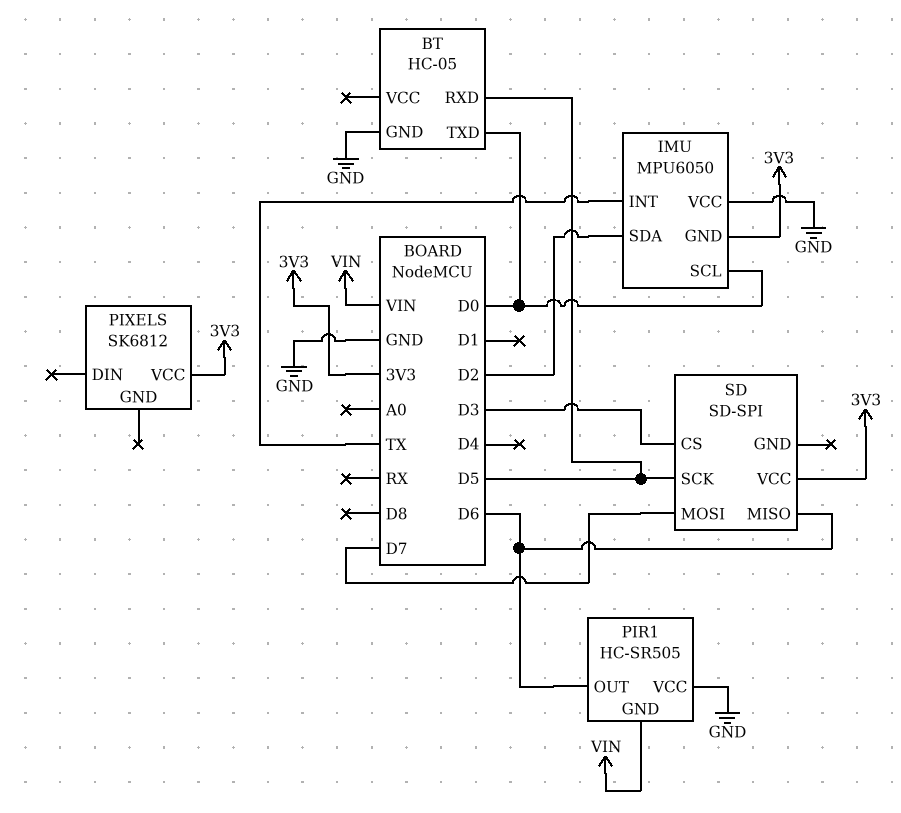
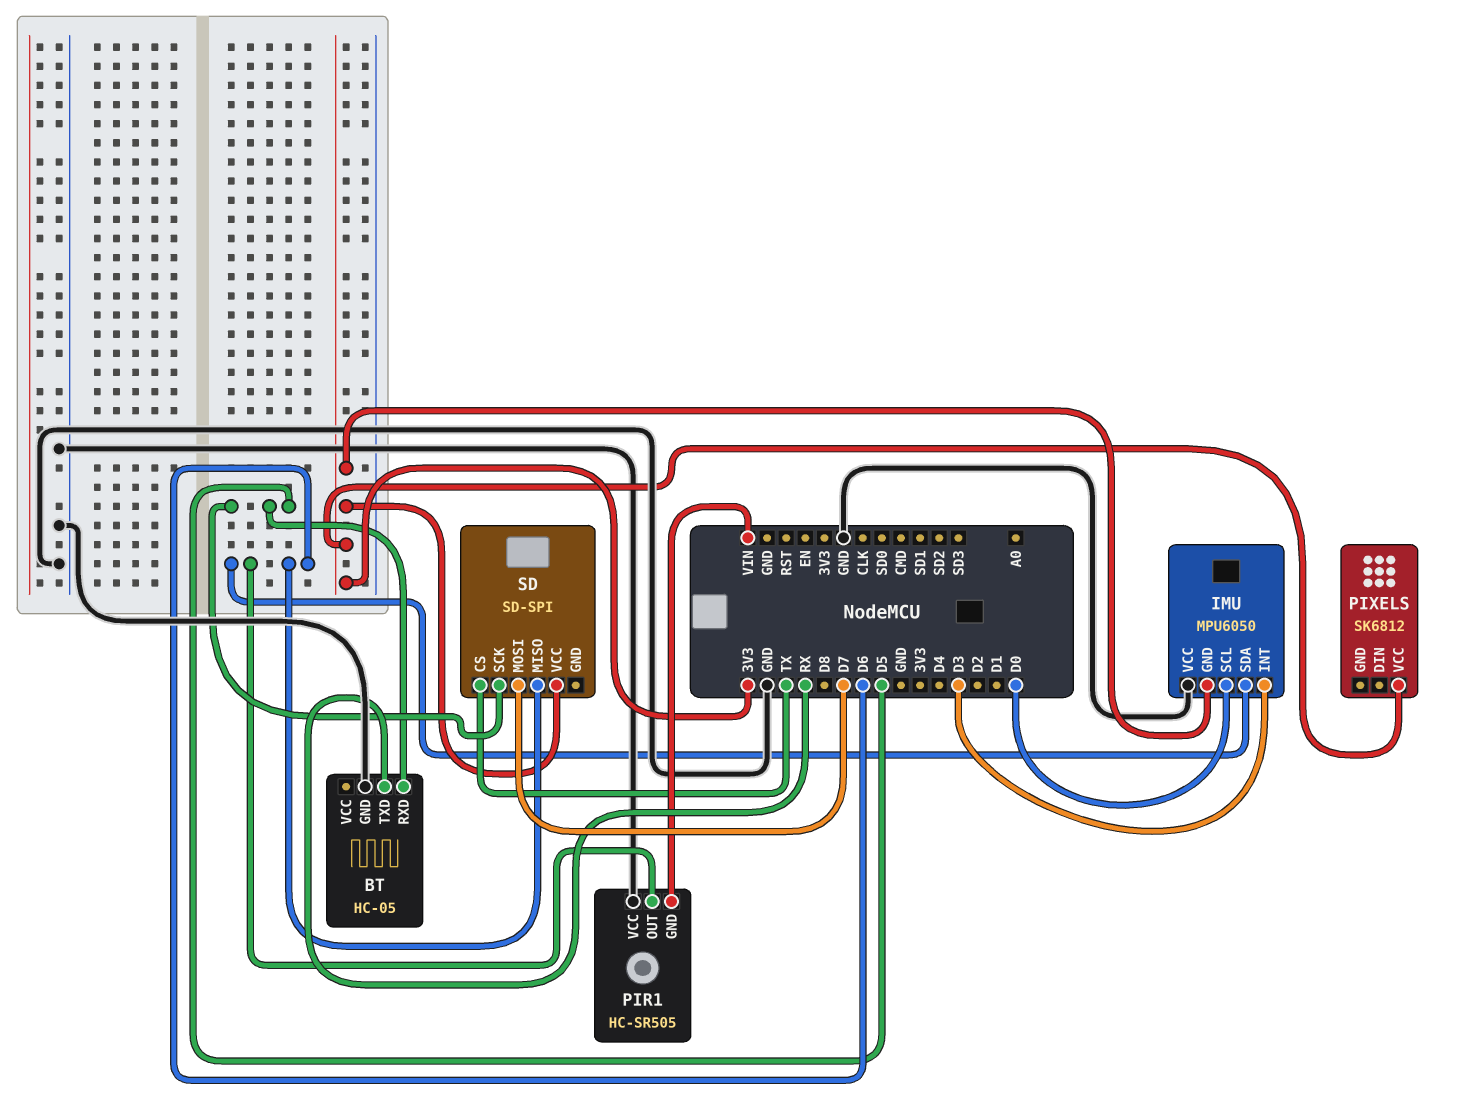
BT pin TXD: D0 -> RX
IMU pin INT: TX -> D3
IMU pin SDA: D2 -> D6
SD pin CS: D3 -> TX

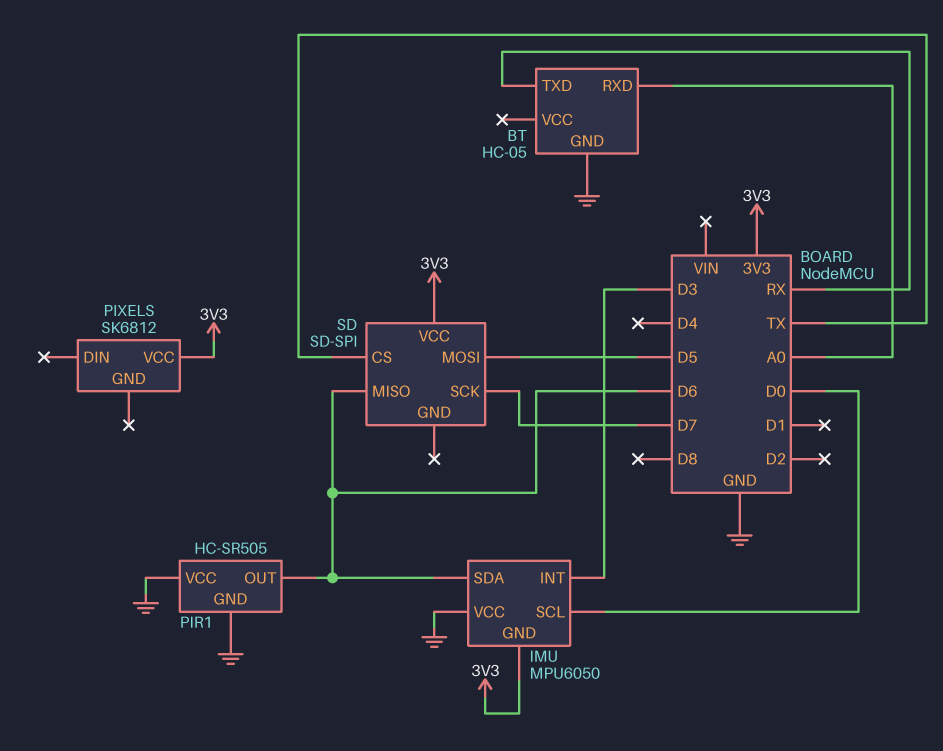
BT pin RXD: D5 -> A0
PIR1 pin GND: VIN -> GND
SD pin MOSI: D7 -> D5
SD pin SCK: D5 -> D7

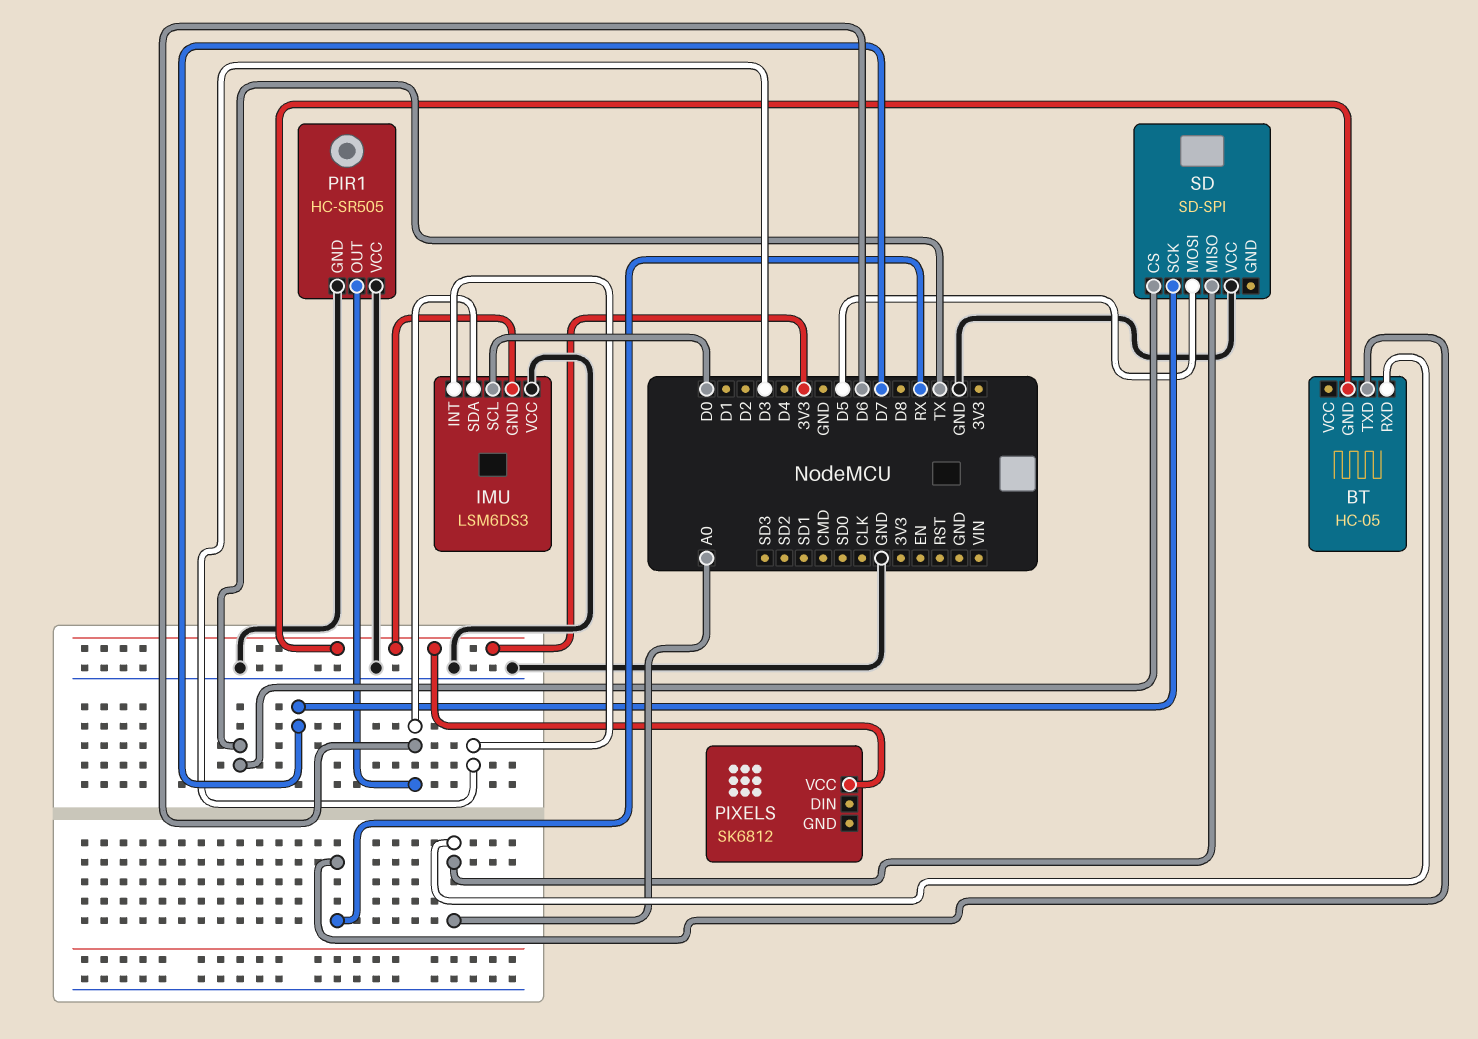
BT pin GND: GND -> 3V3
IMU: MPU6050 -> LSM6DS3
SD pin MISO: D6 -> A0
SD pin VCC: 3V3 -> GND

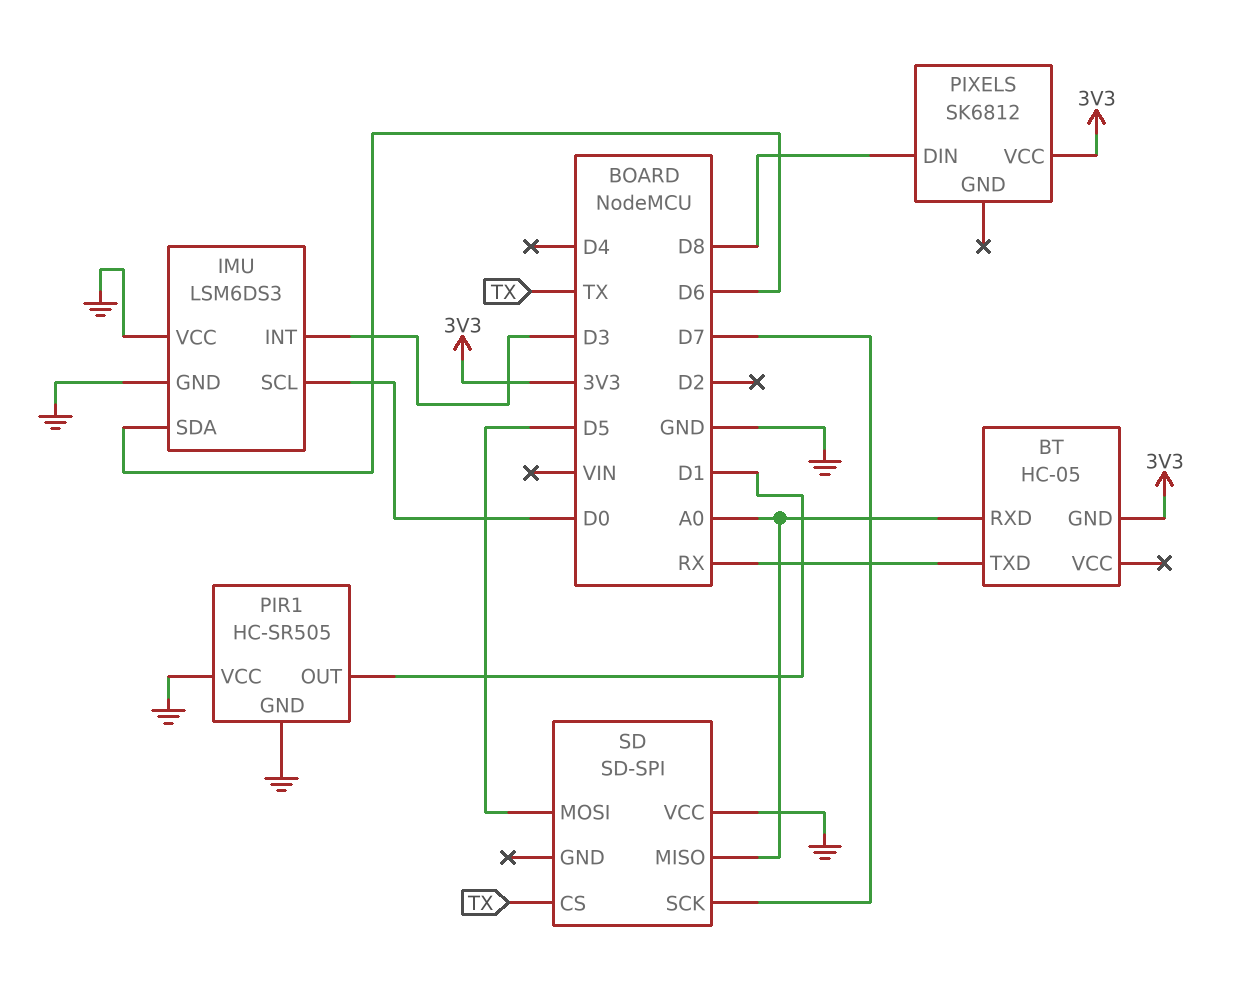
IMU pin GND: 3V3 -> GND
PIR1 pin OUT: D6 -> D1
PIXELS pin DIN: none -> D8

